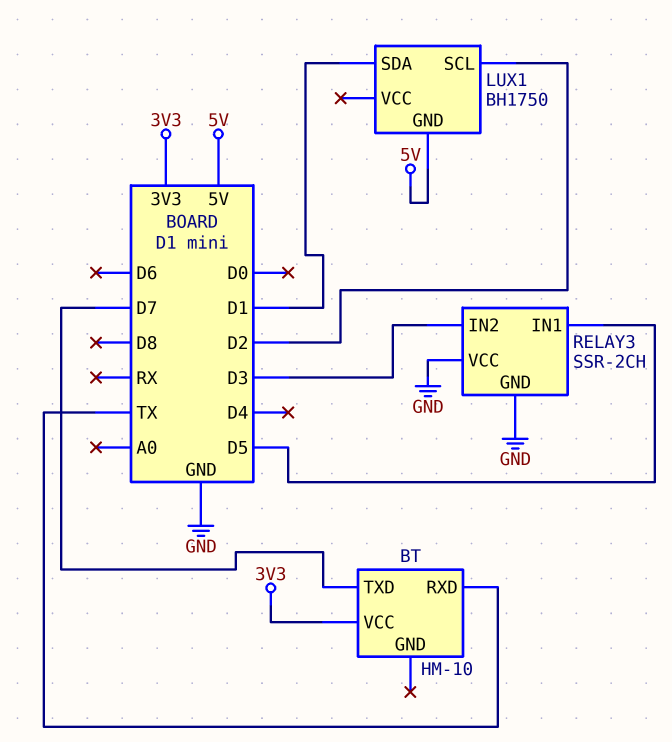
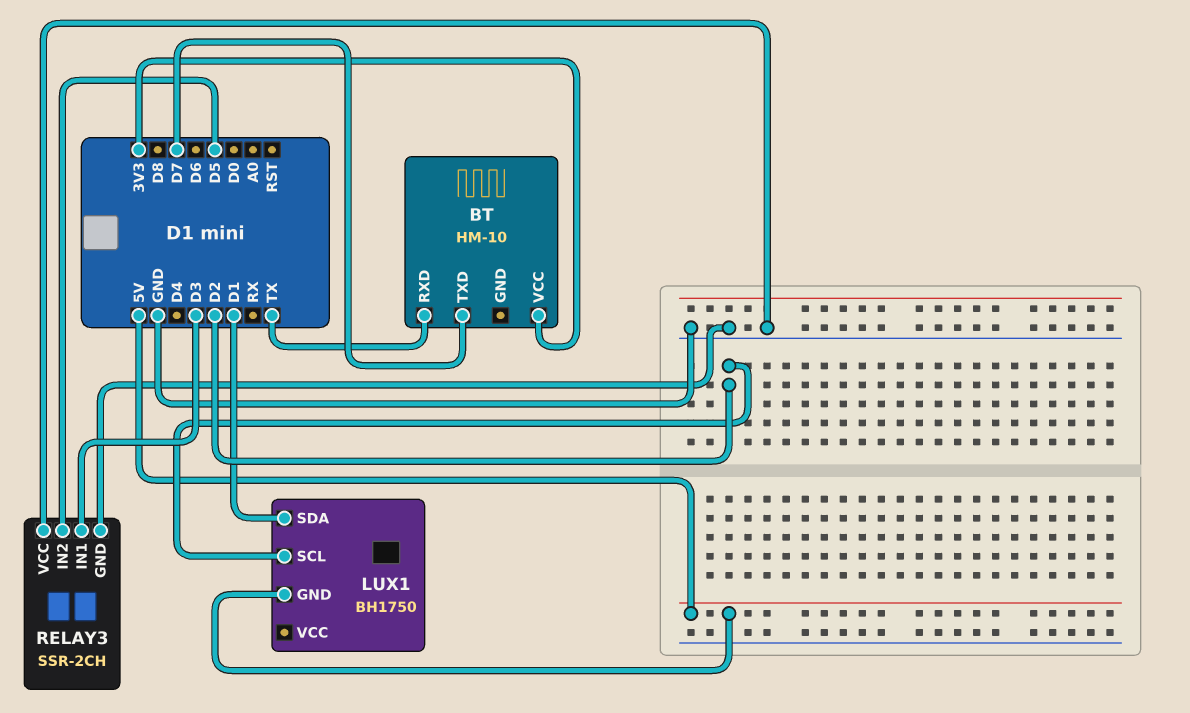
RELAY3 pin IN1: D5 -> D3
RELAY3 pin IN2: D3 -> D5

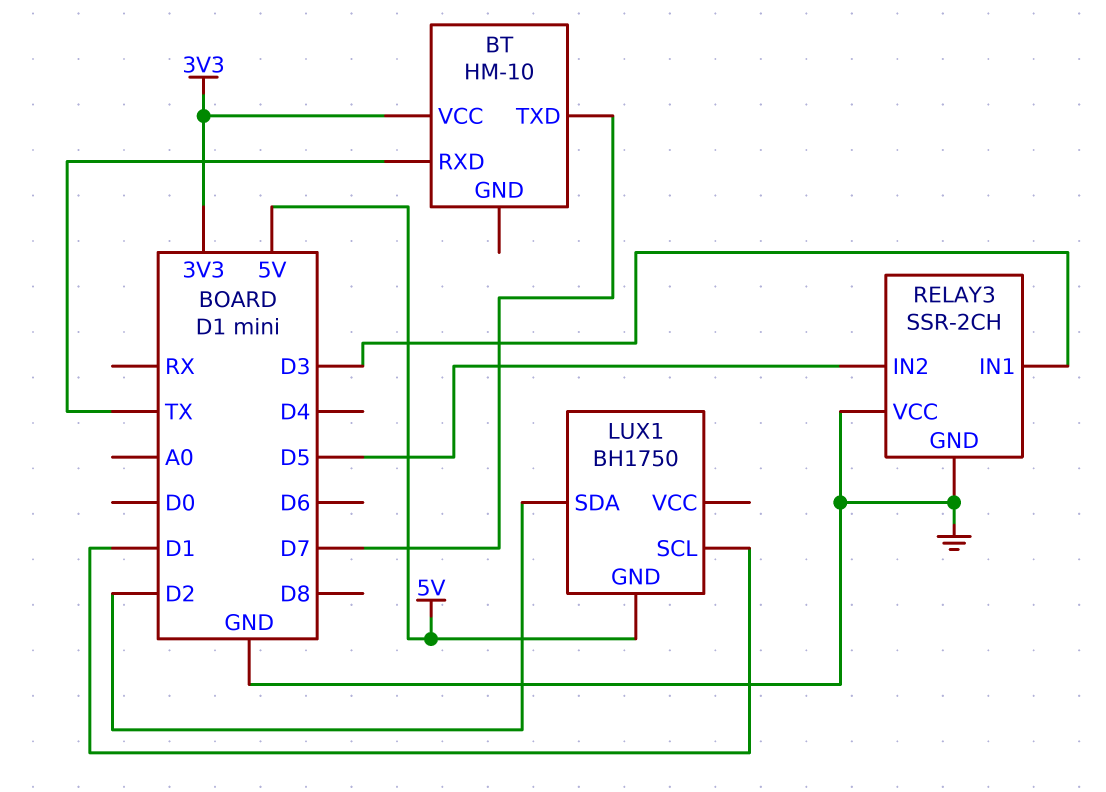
LUX1 pin SCL: D2 -> D1
LUX1 pin SDA: D1 -> D2

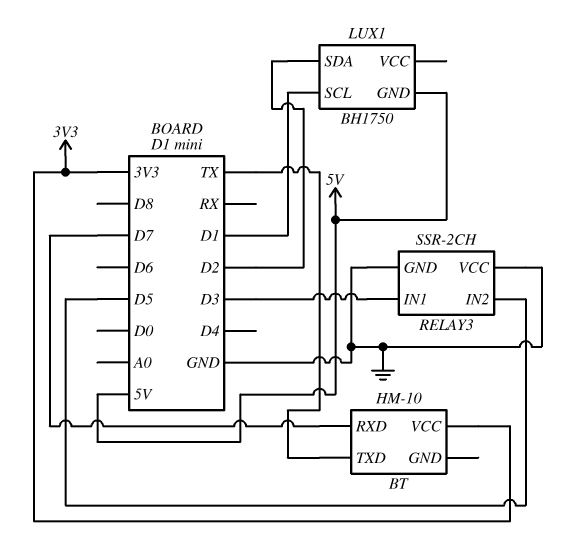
BT pin RXD: TX -> D7
BT pin TXD: D7 -> TX

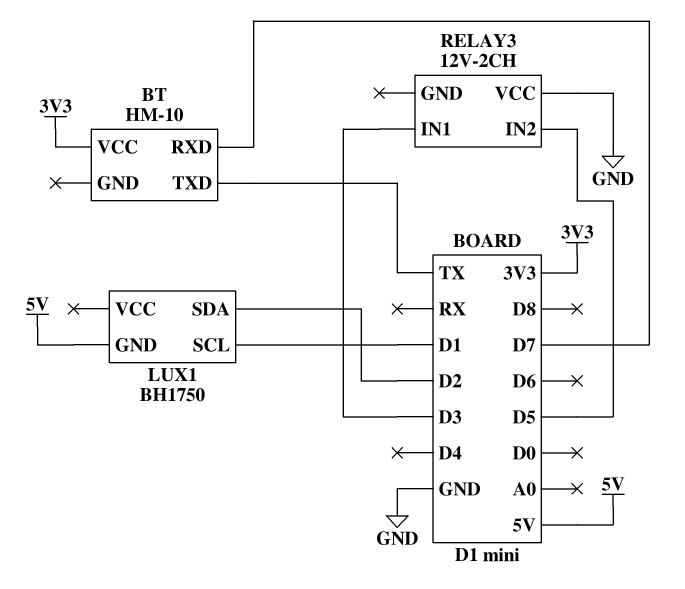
RELAY3: SSR-2CH -> 12V-2CH
RELAY3 pin GND: GND -> none

